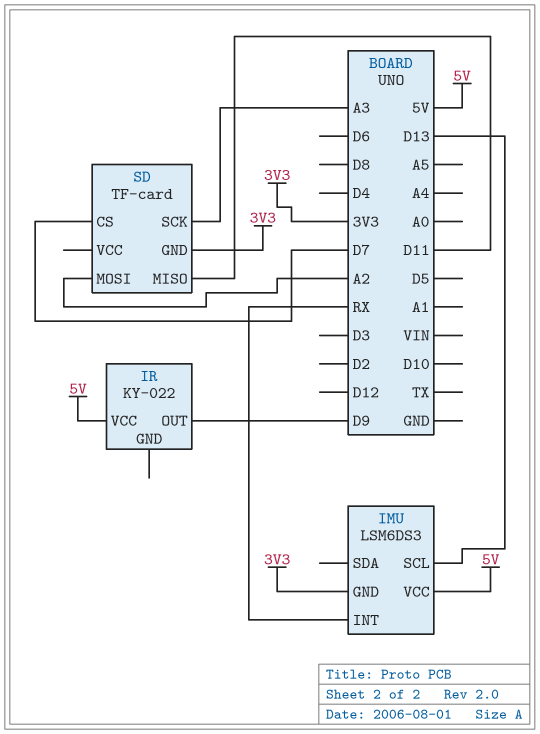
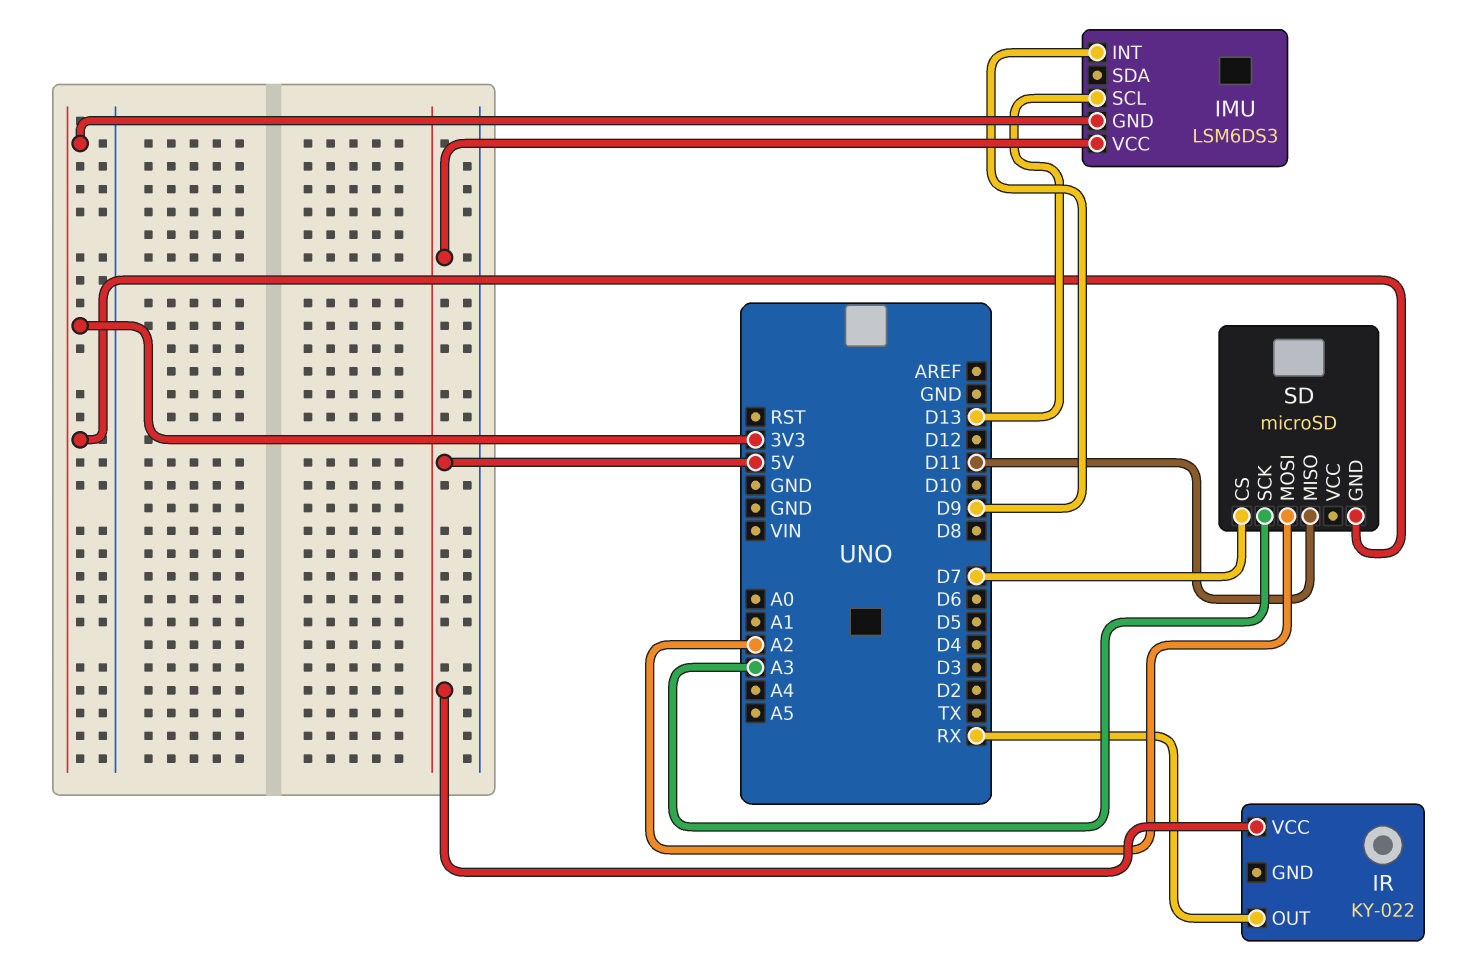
IMU pin INT: RX -> D9
IR pin OUT: D9 -> RX
SD: TF-card -> microSD

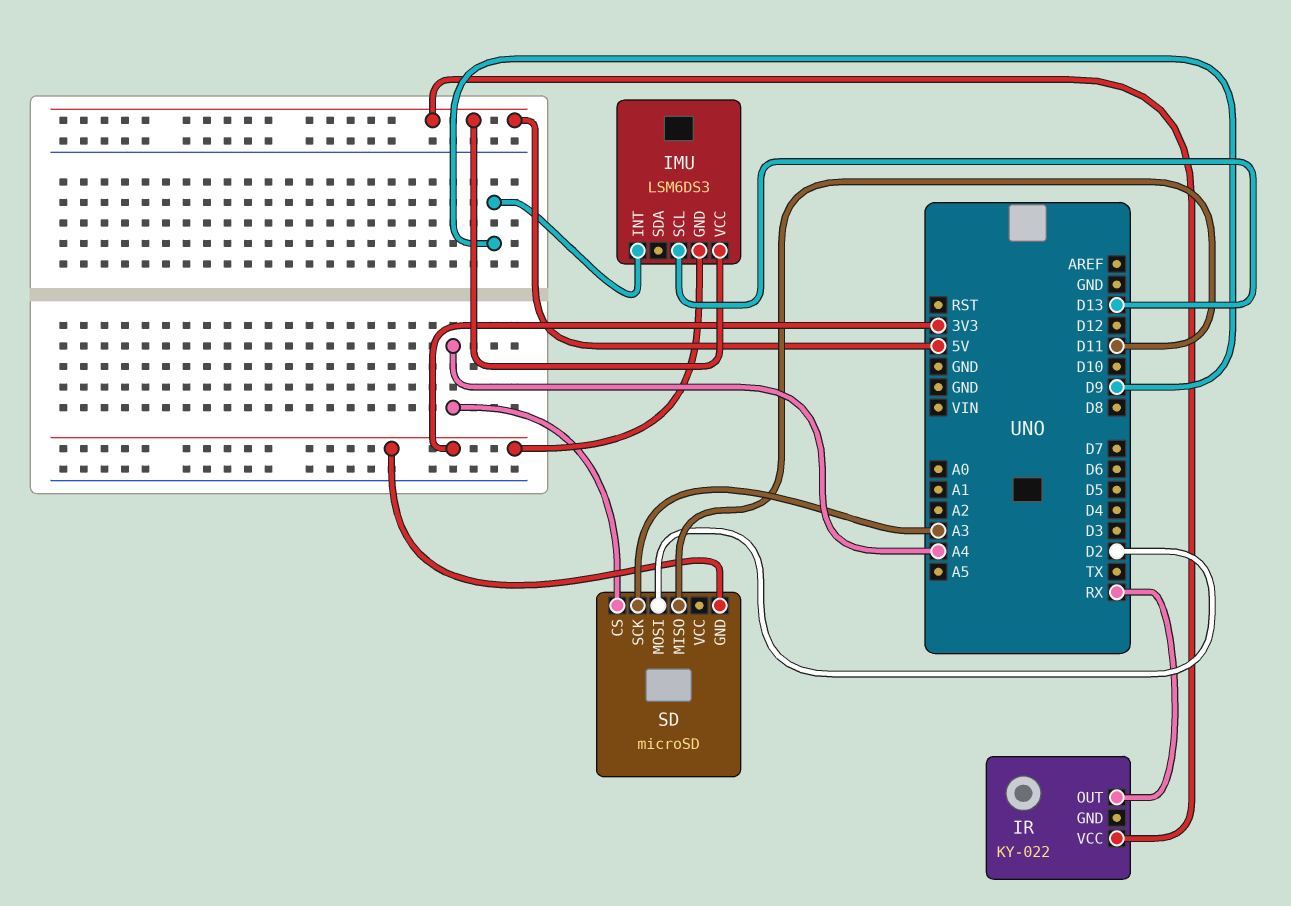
SD pin CS: D7 -> A4
SD pin MOSI: A2 -> D2

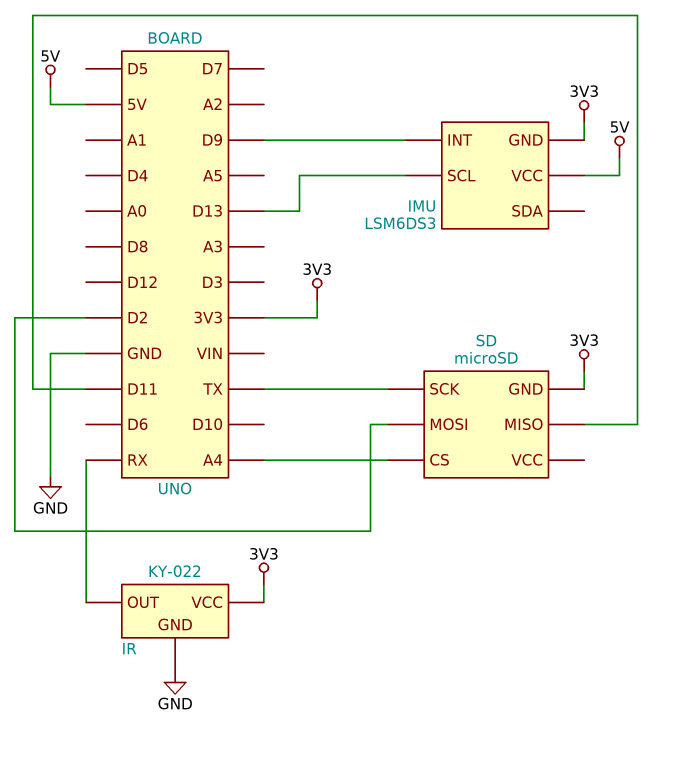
IR pin GND: none -> GND
IR pin VCC: 5V -> 3V3
SD pin SCK: A3 -> TX

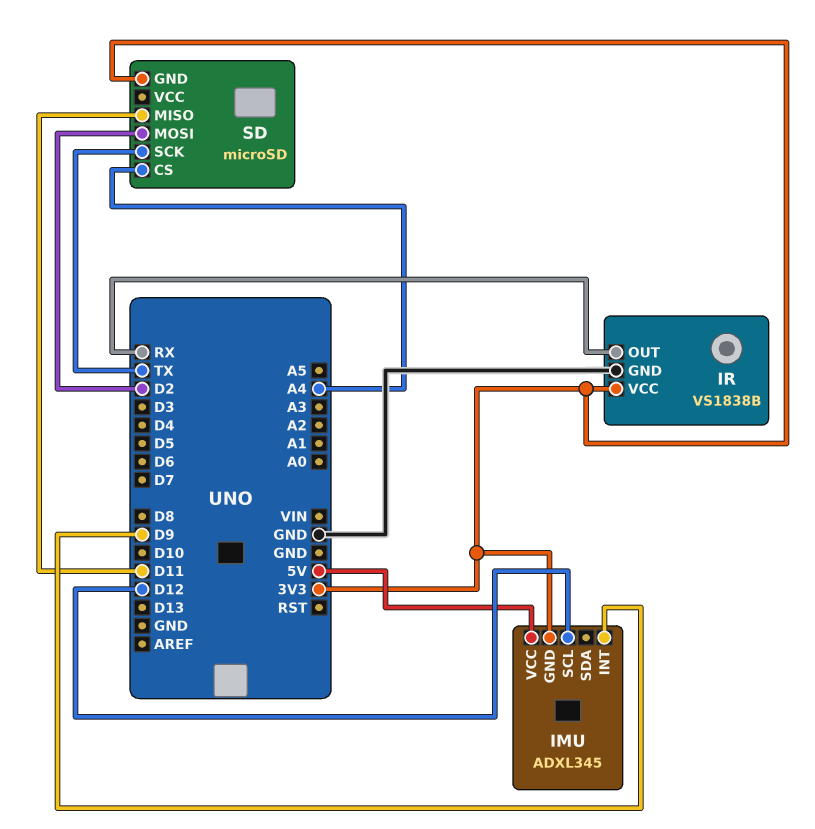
IMU: LSM6DS3 -> ADXL345
IMU pin SCL: D13 -> D12
IR: KY-022 -> VS1838B

